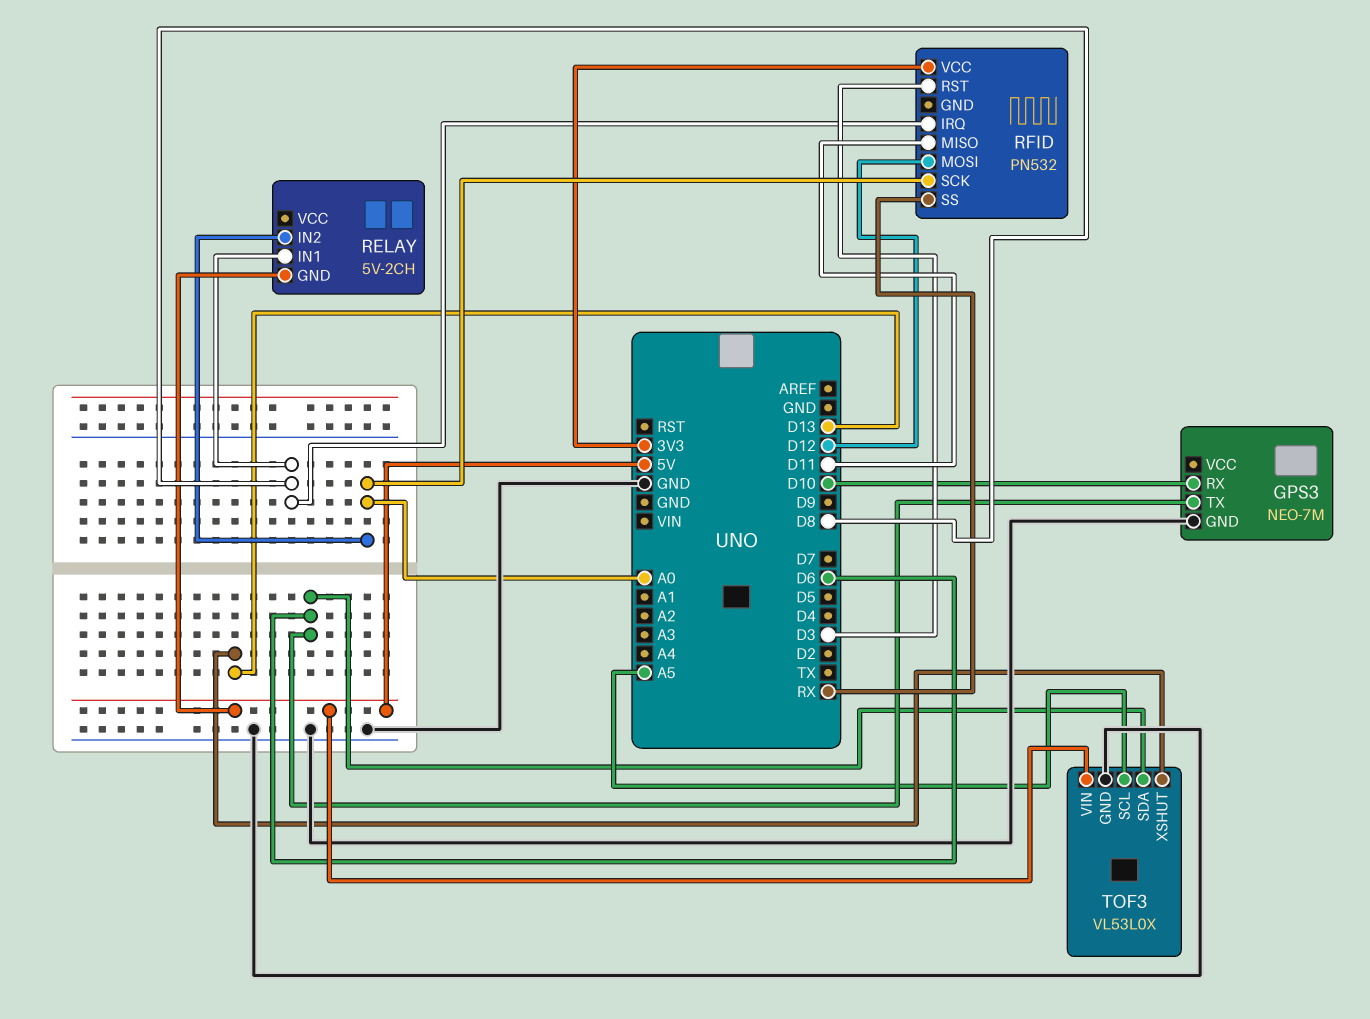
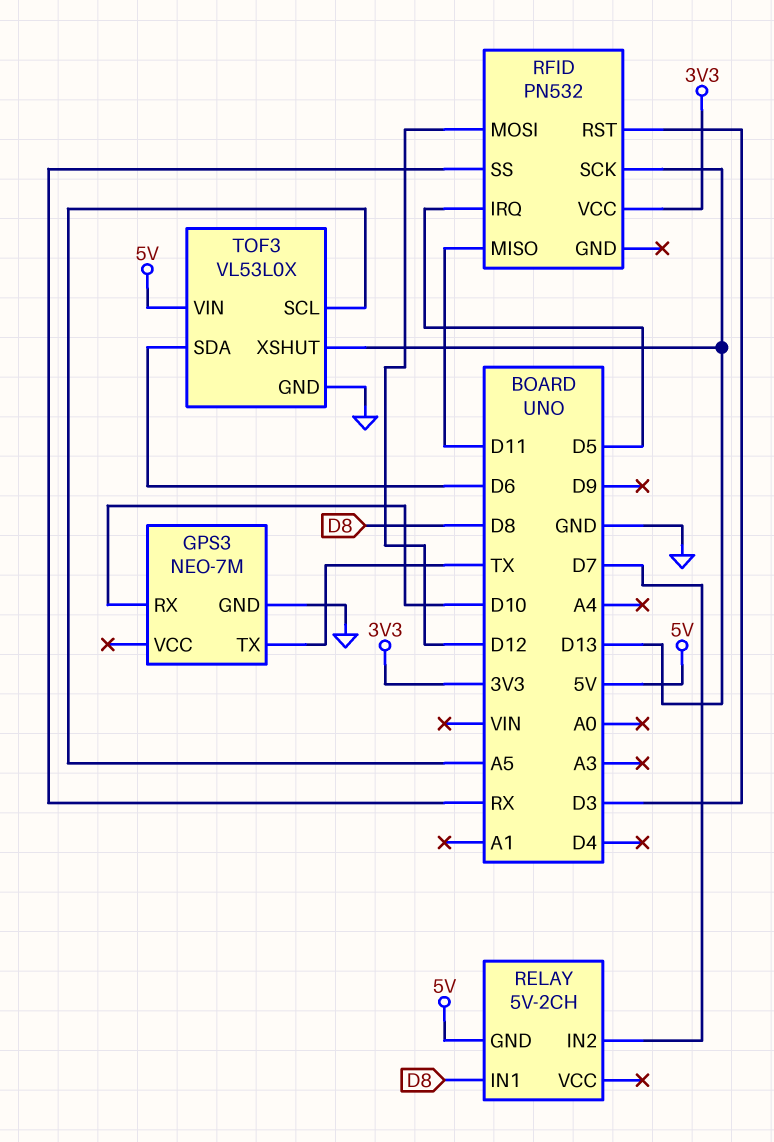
GPS3 pin TX: D6 -> TX
RELAY pin IN2: A0 -> D7
RFID pin IRQ: D8 -> D5
RFID pin SCK: A0 -> D13

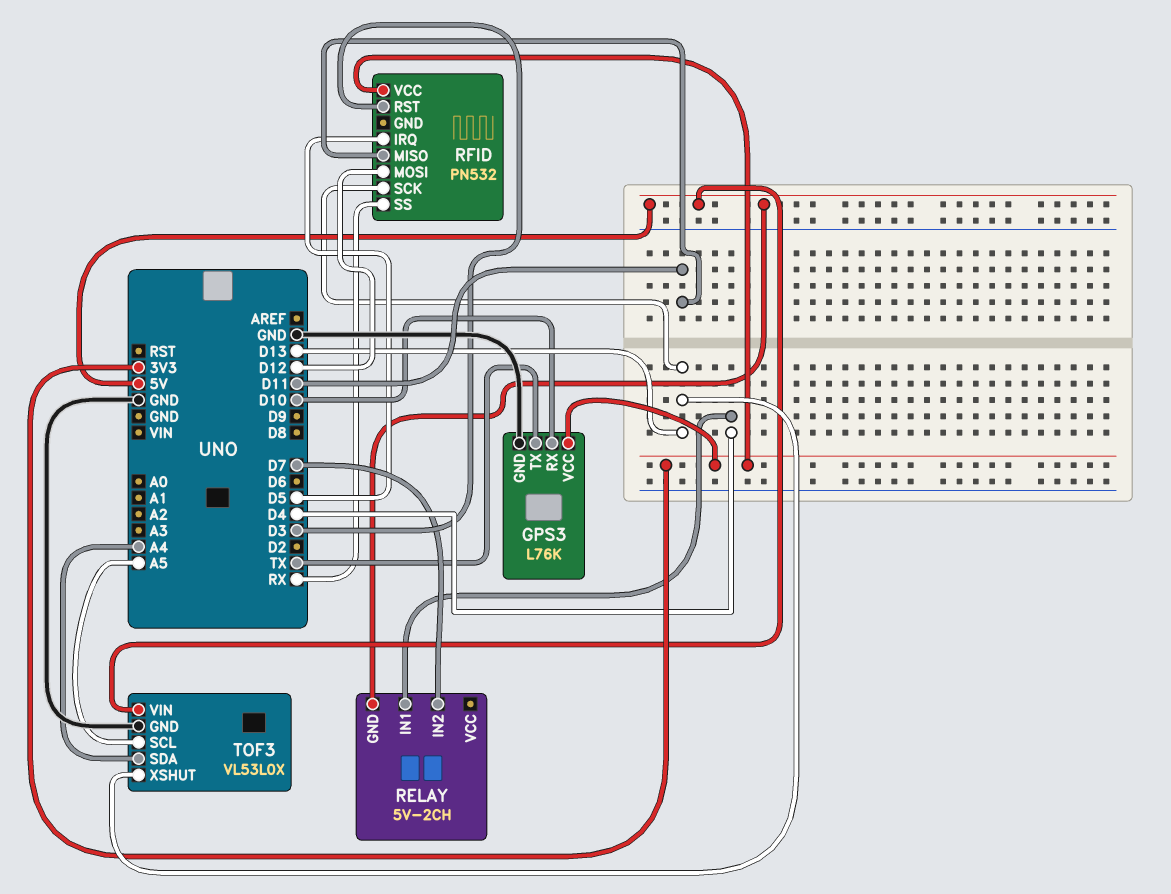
GPS3: NEO-7M -> L76K
GPS3 pin VCC: none -> 3V3
RELAY pin IN1: D8 -> D4
TOF3 pin SDA: D6 -> A4

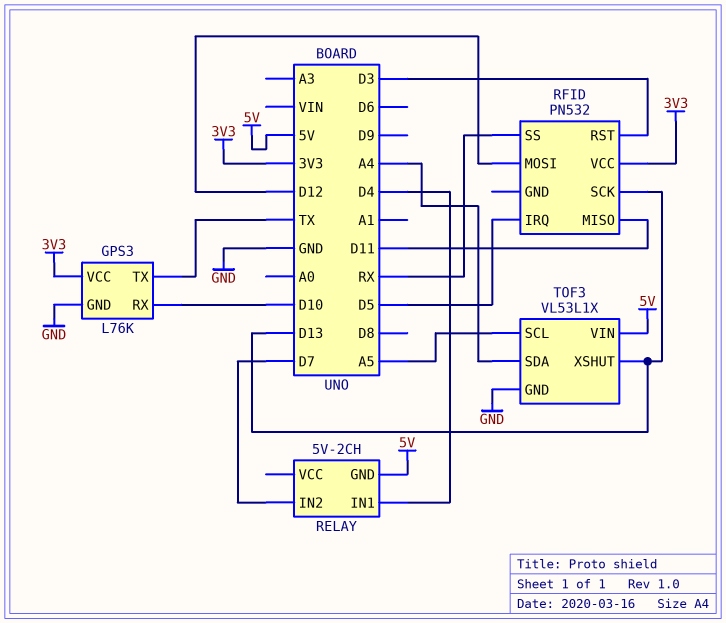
TOF3: VL53L0X -> VL53L1X

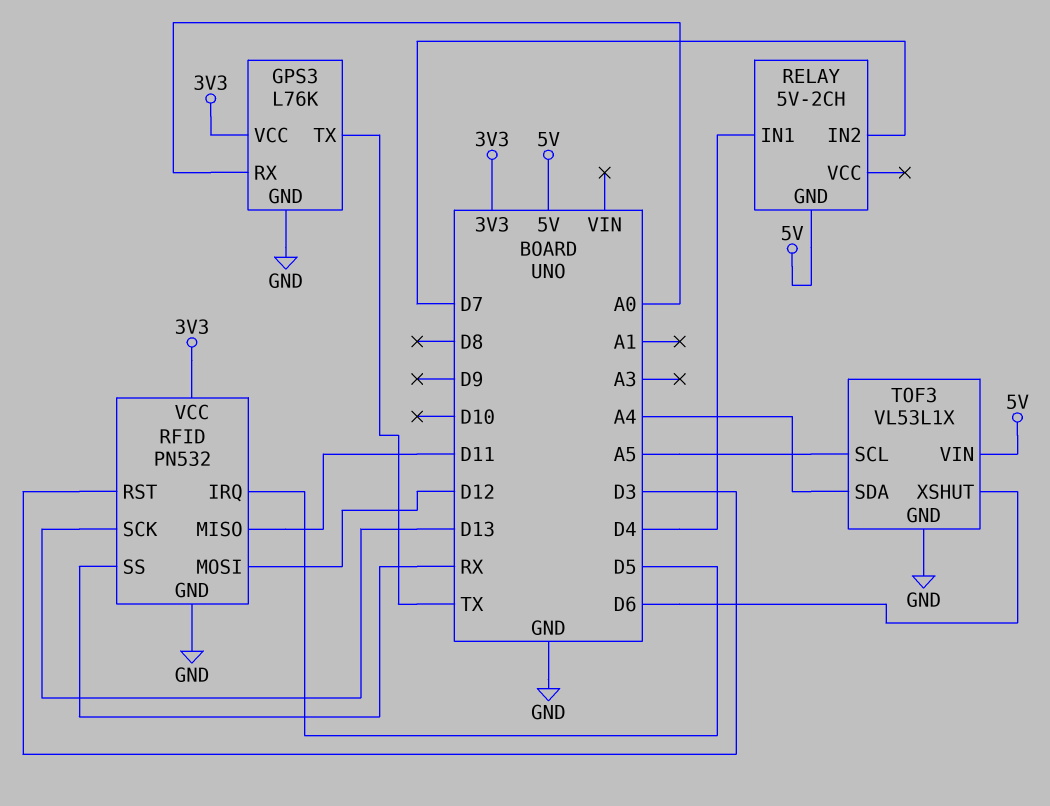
GPS3 pin RX: D10 -> A0
RFID pin GND: none -> GND
TOF3 pin XSHUT: D13 -> D6

